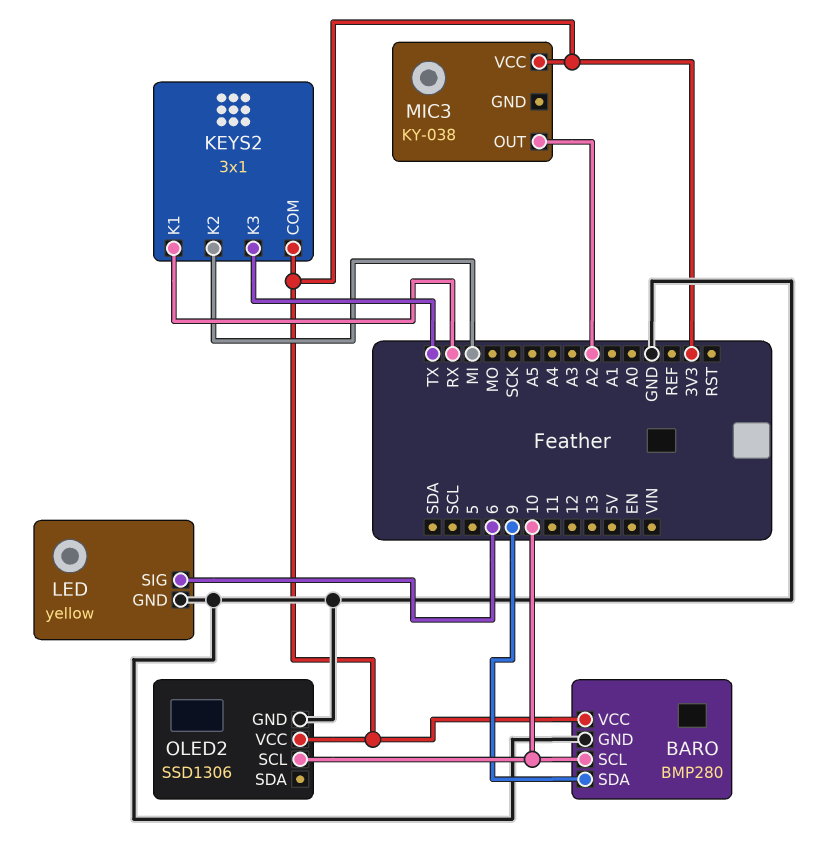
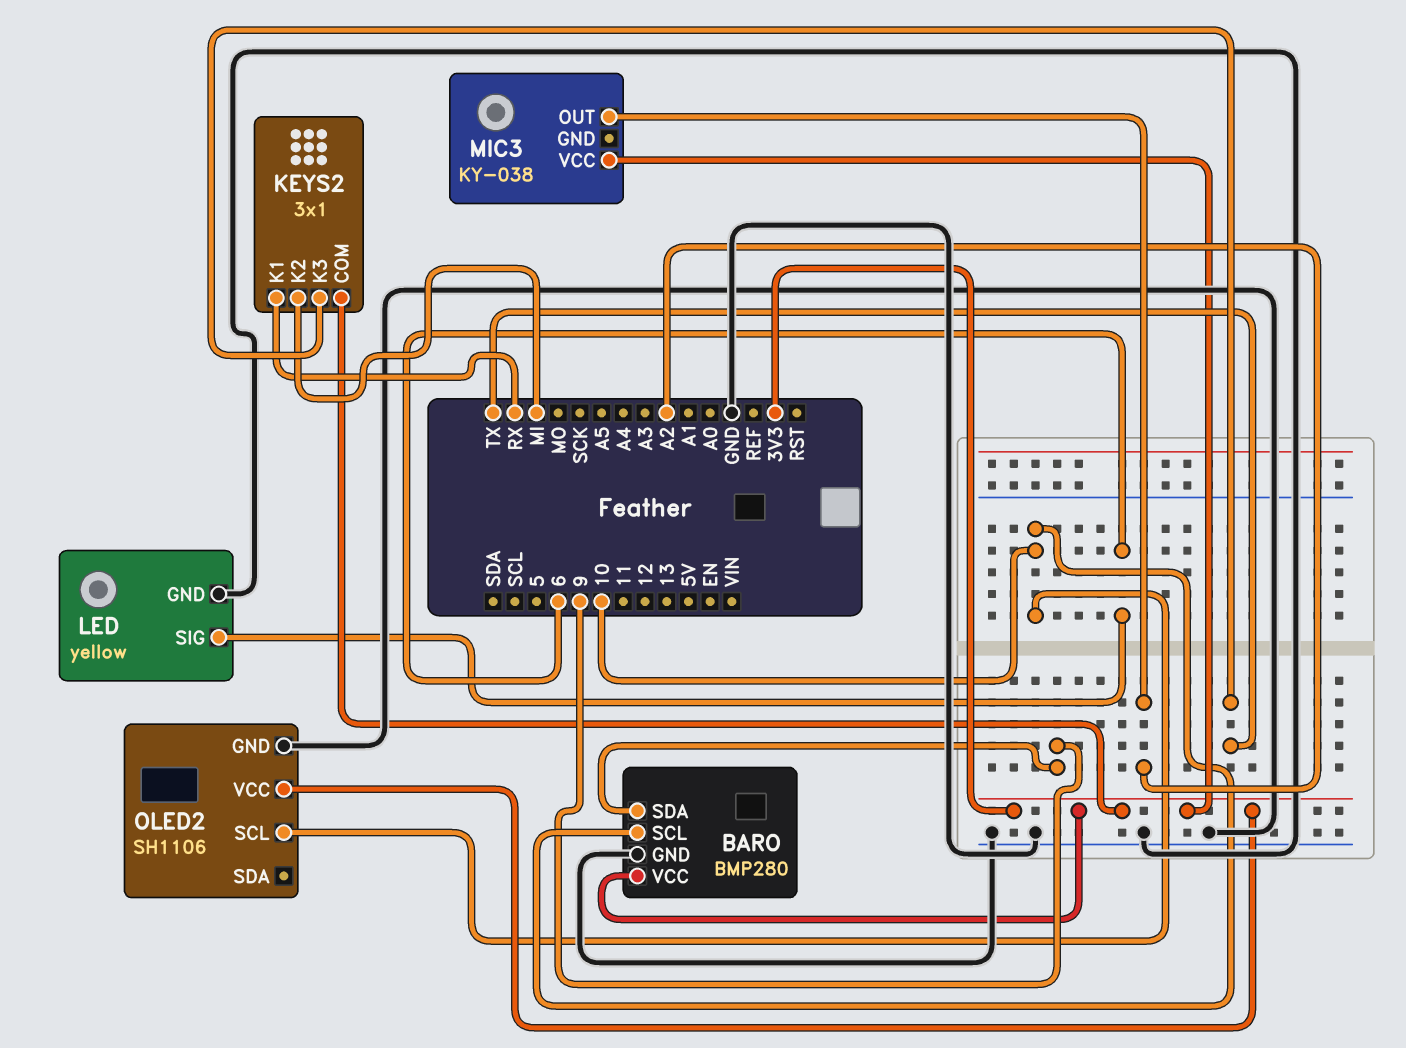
OLED2: SSD1306 -> SH1106

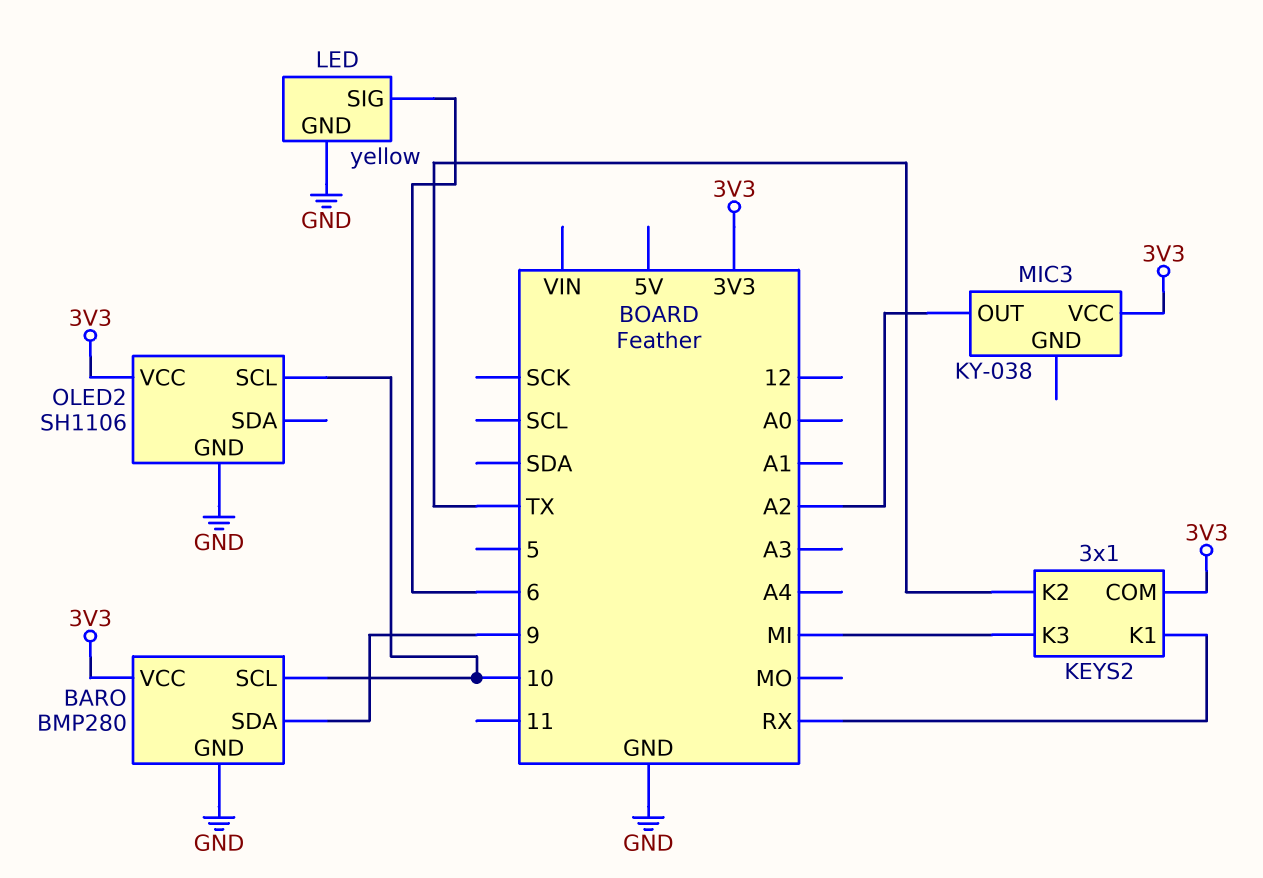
KEYS2 pin K2: MI -> TX
KEYS2 pin K3: TX -> MI

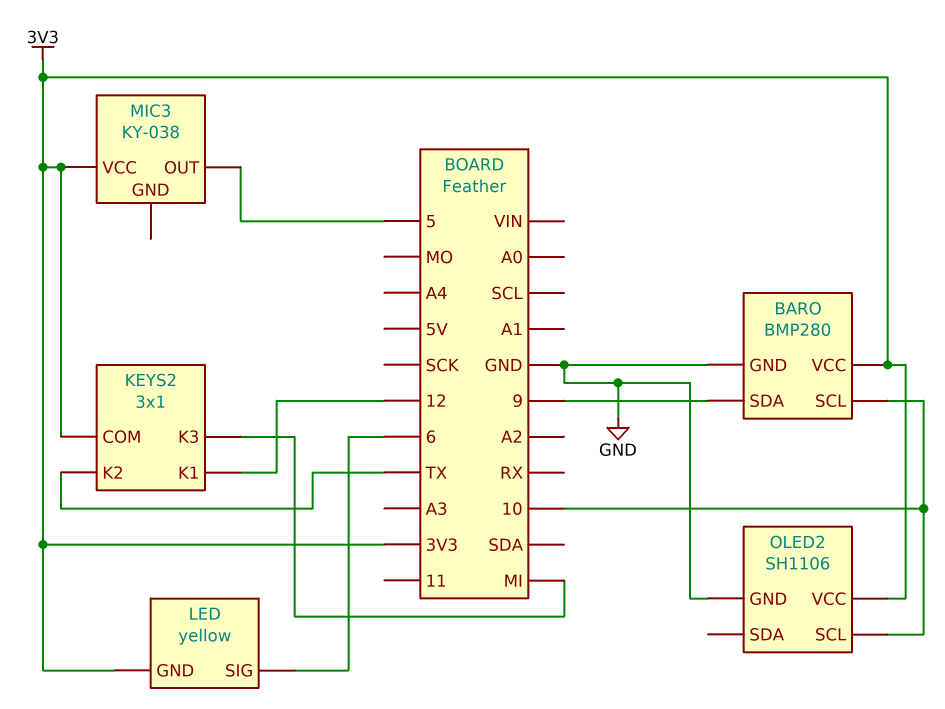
KEYS2 pin K1: RX -> 12
LED pin GND: GND -> 3V3
MIC3 pin OUT: A2 -> 5

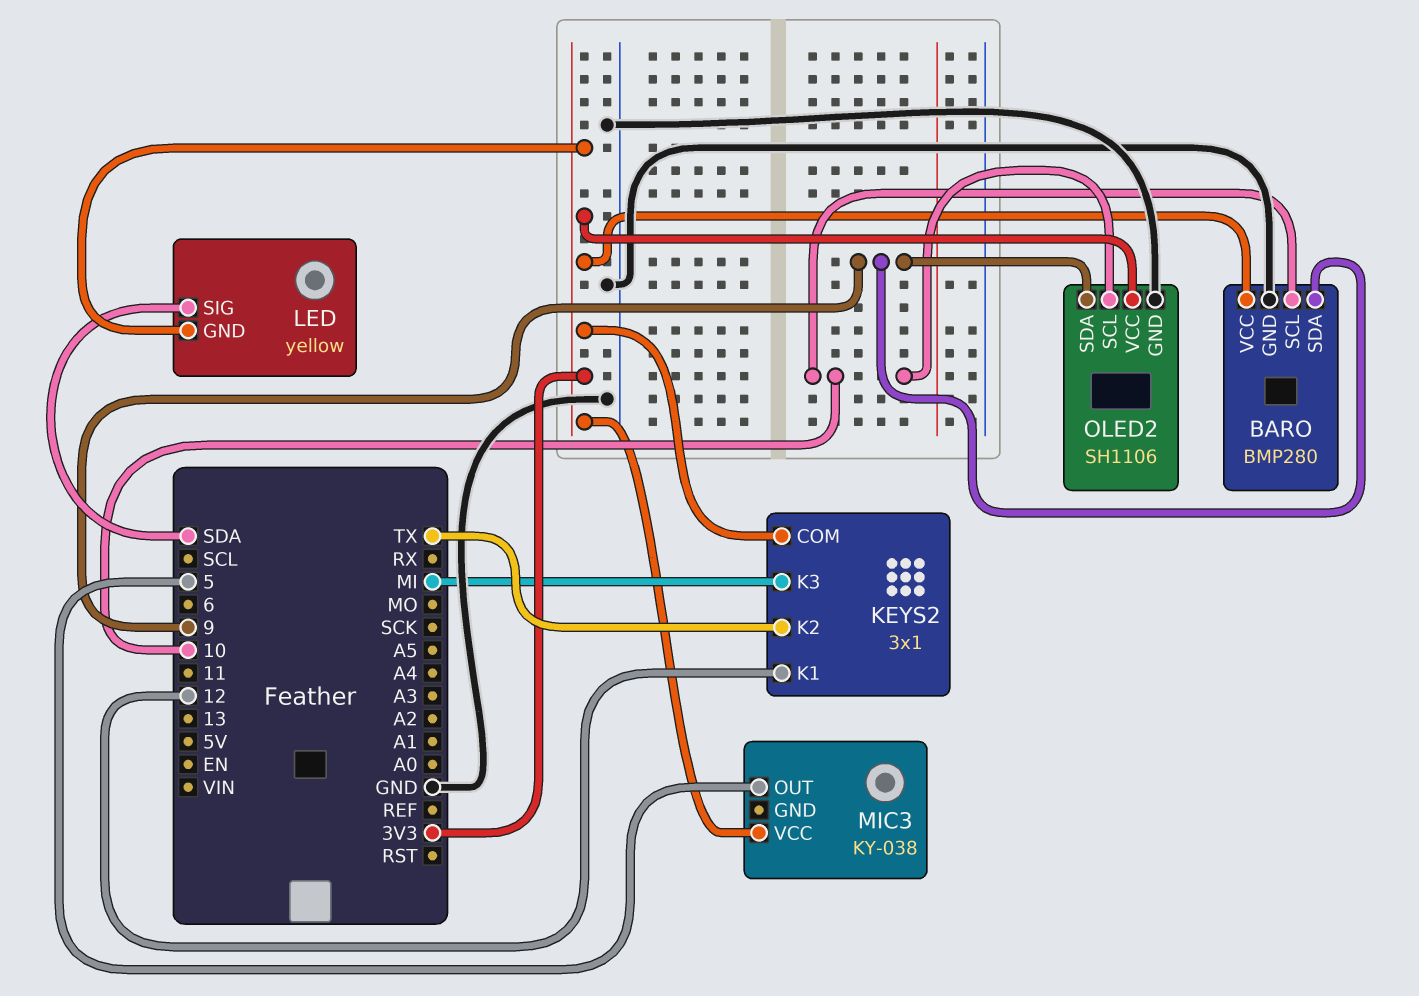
LED pin SIG: 6 -> SDA
OLED2 pin SDA: none -> 9

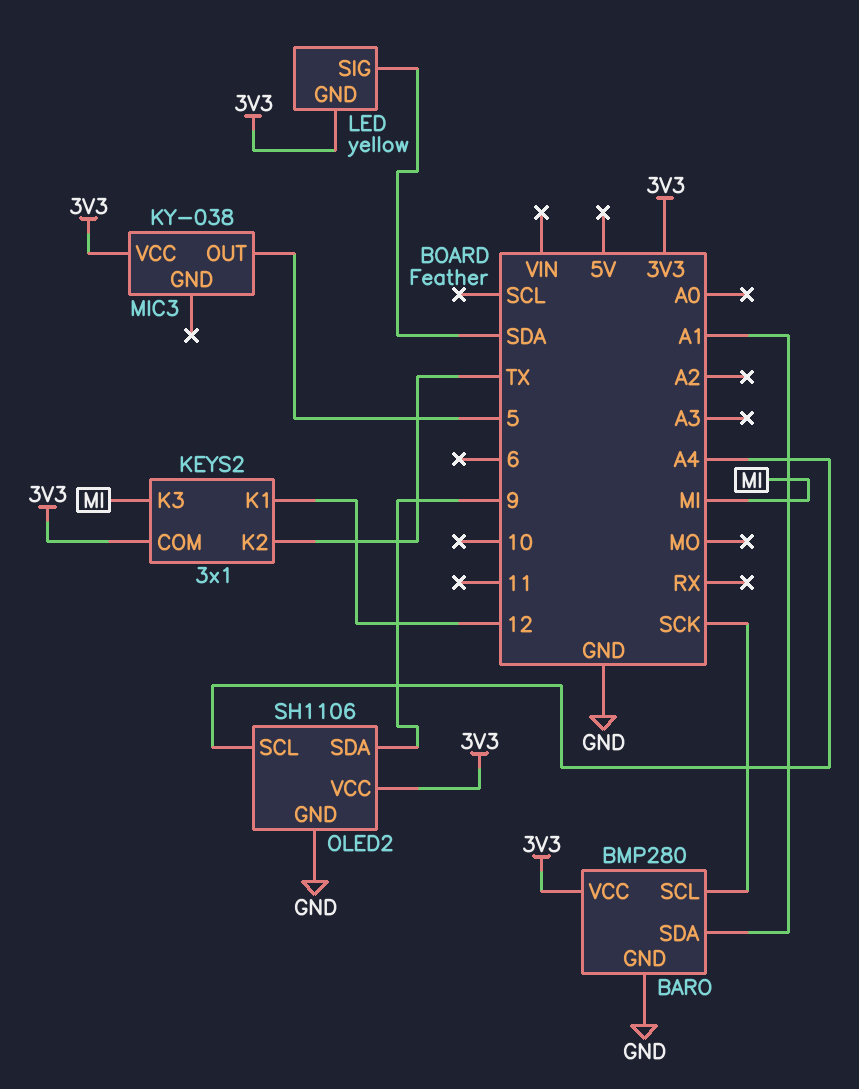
BARO pin SCL: 10 -> SCK
BARO pin SDA: 9 -> A1
OLED2 pin SCL: 10 -> A4

